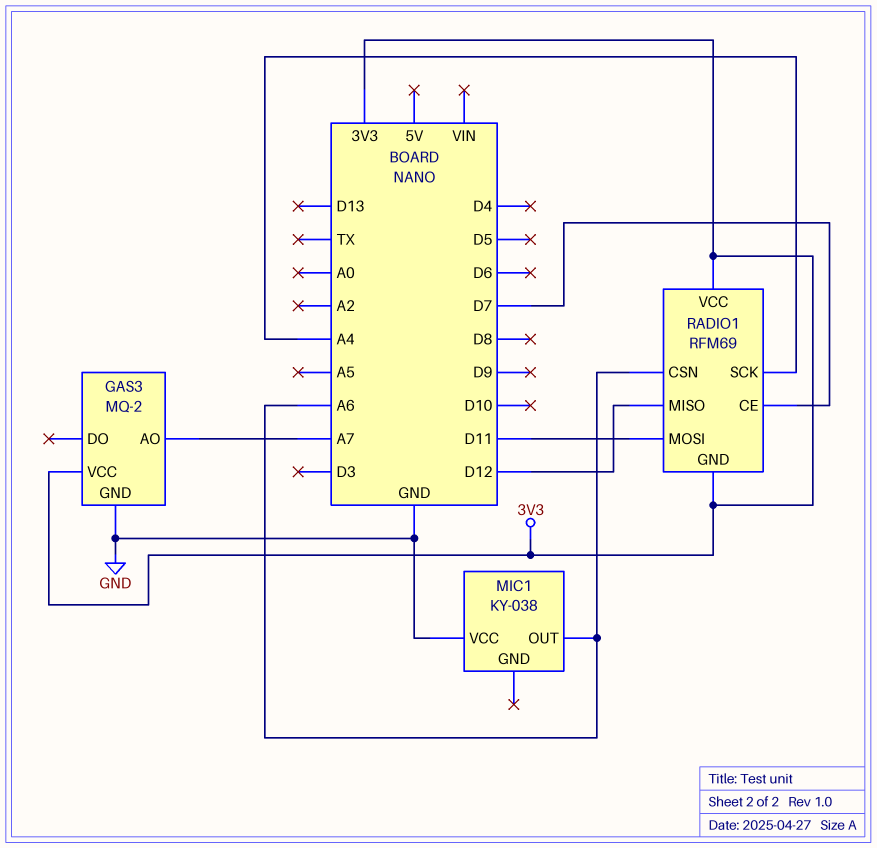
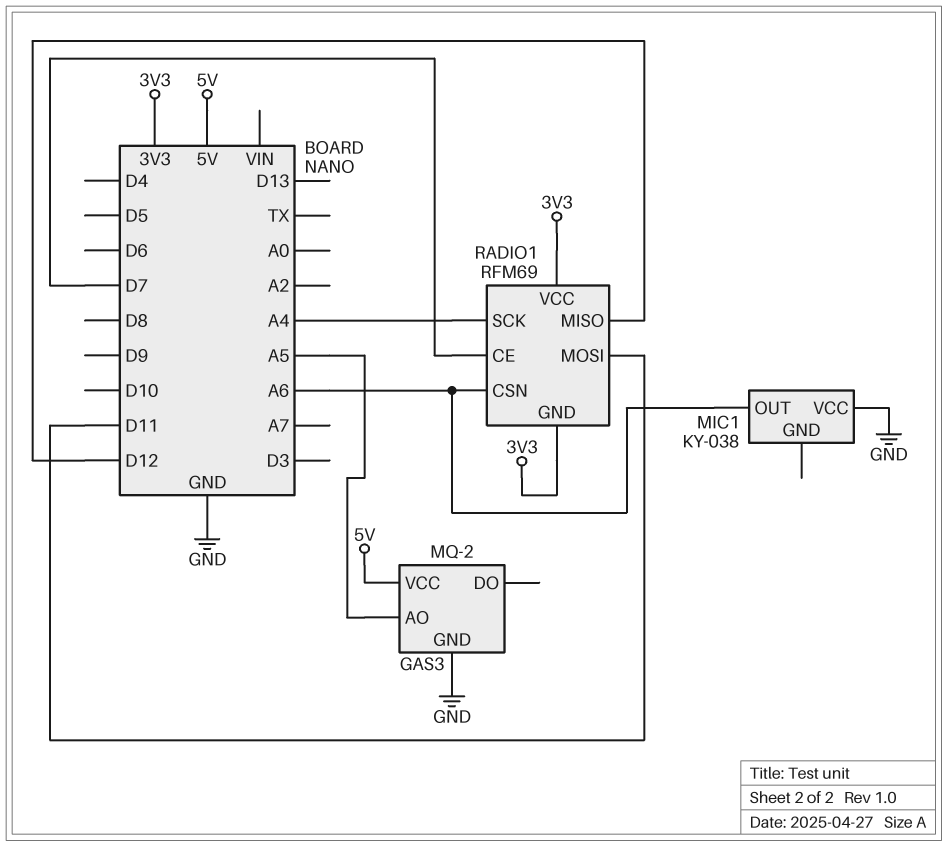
GAS3 pin AO: A7 -> A5
GAS3 pin VCC: 3V3 -> 5V

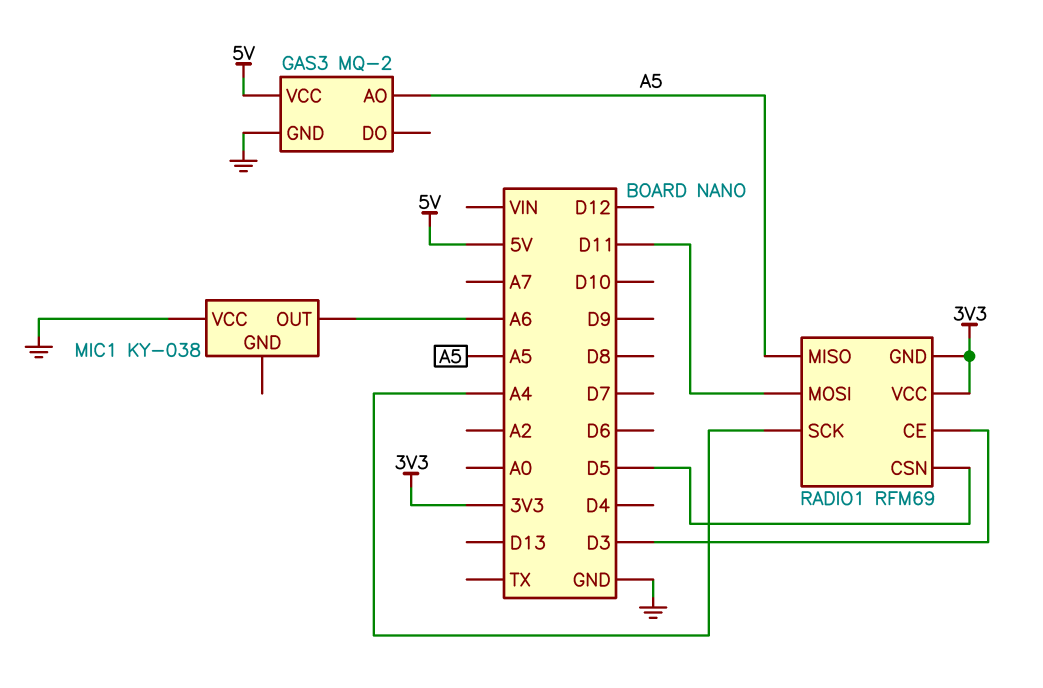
RADIO1 pin CE: D7 -> D3
RADIO1 pin CSN: A6 -> D5
RADIO1 pin MISO: D12 -> A5

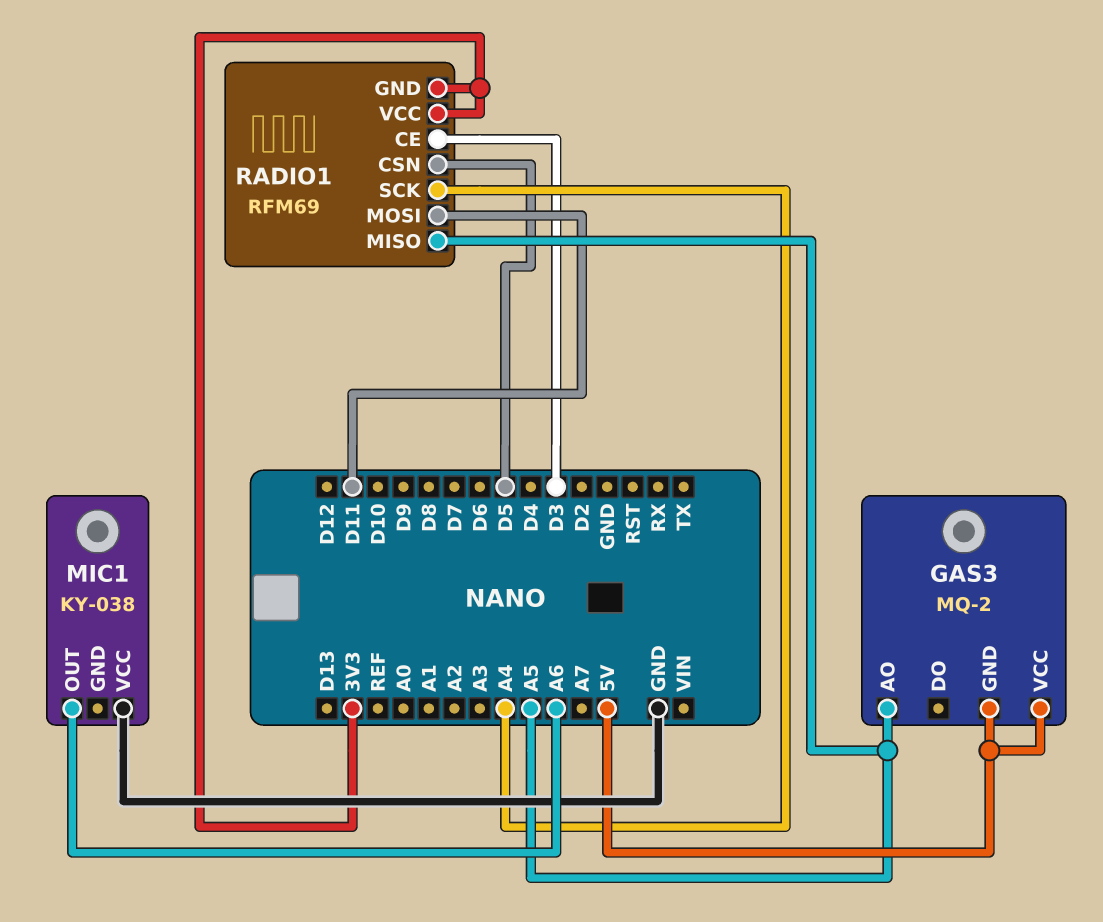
GAS3 pin GND: GND -> 5V

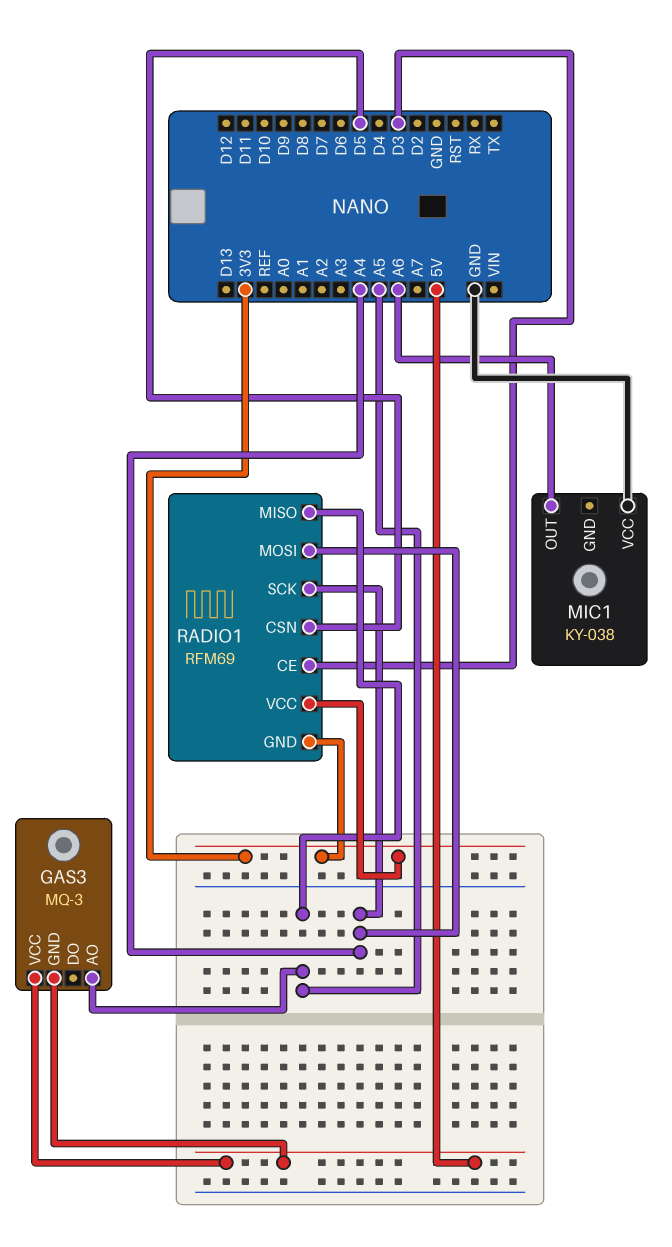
GAS3: MQ-2 -> MQ-3
RADIO1 pin MOSI: D11 -> A4

